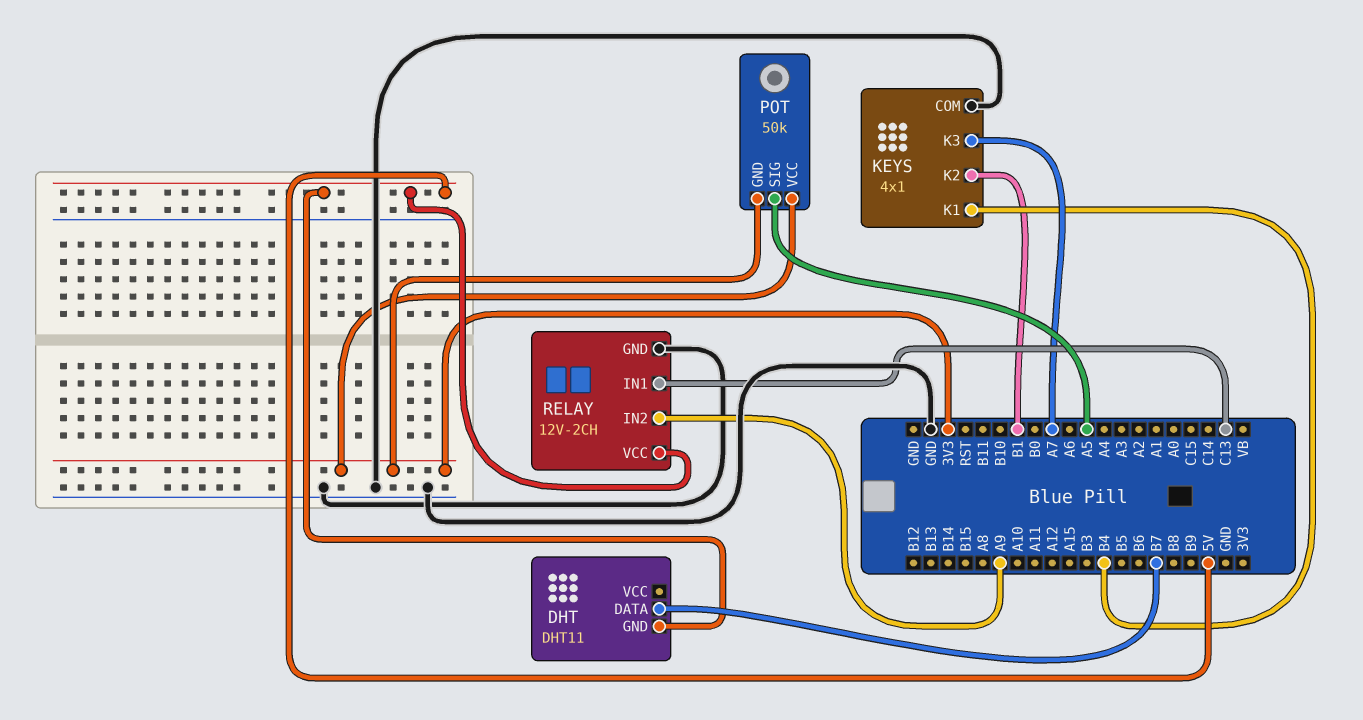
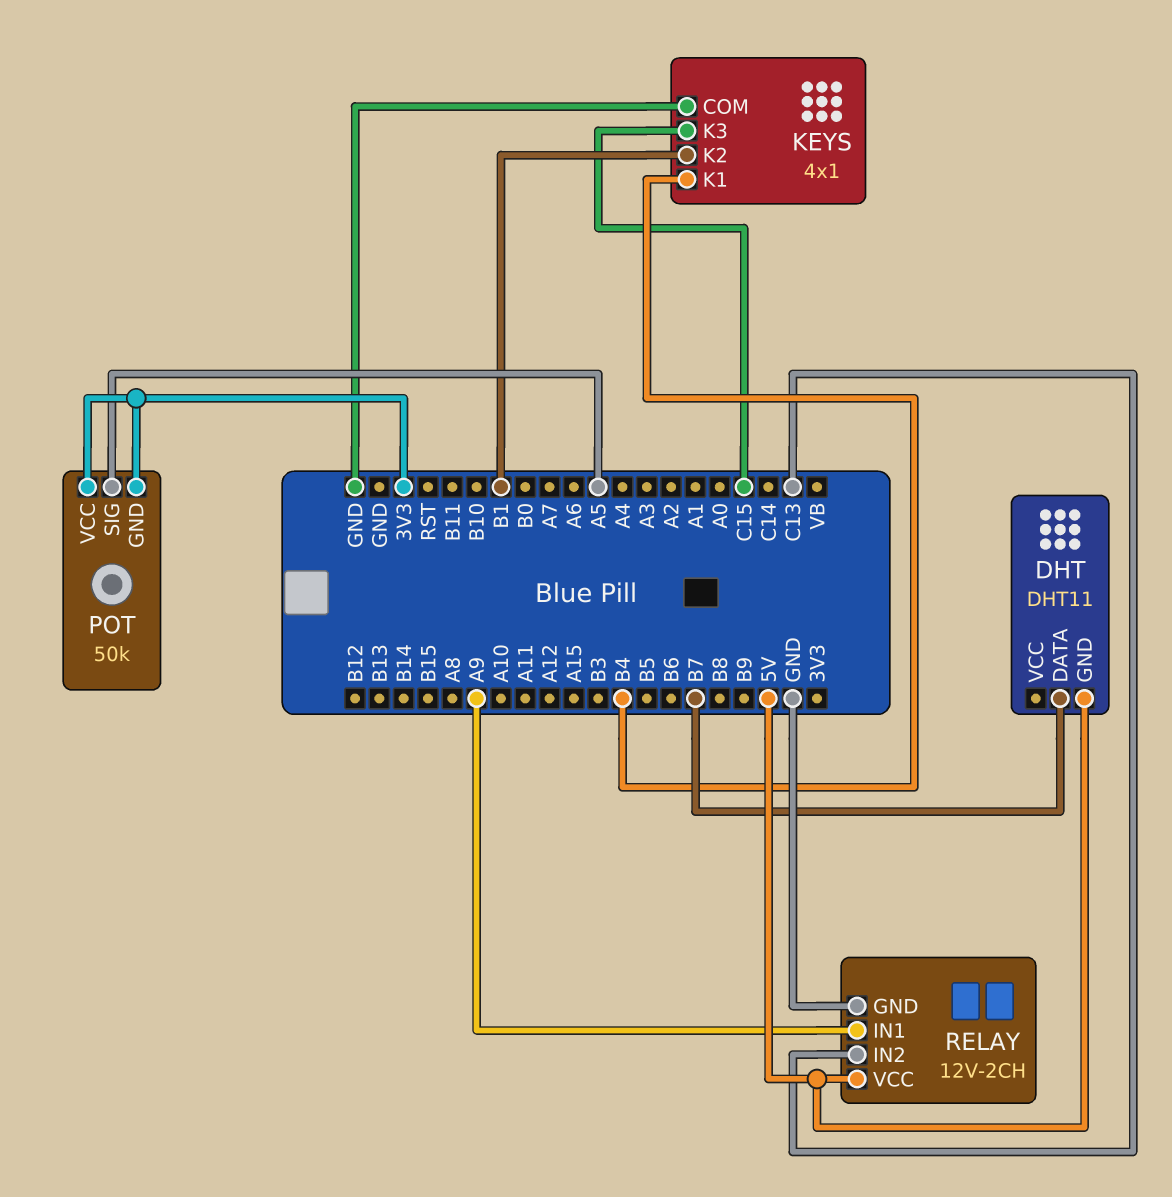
KEYS pin K3: A7 -> C15
RELAY pin IN1: C13 -> A9
RELAY pin IN2: A9 -> C13

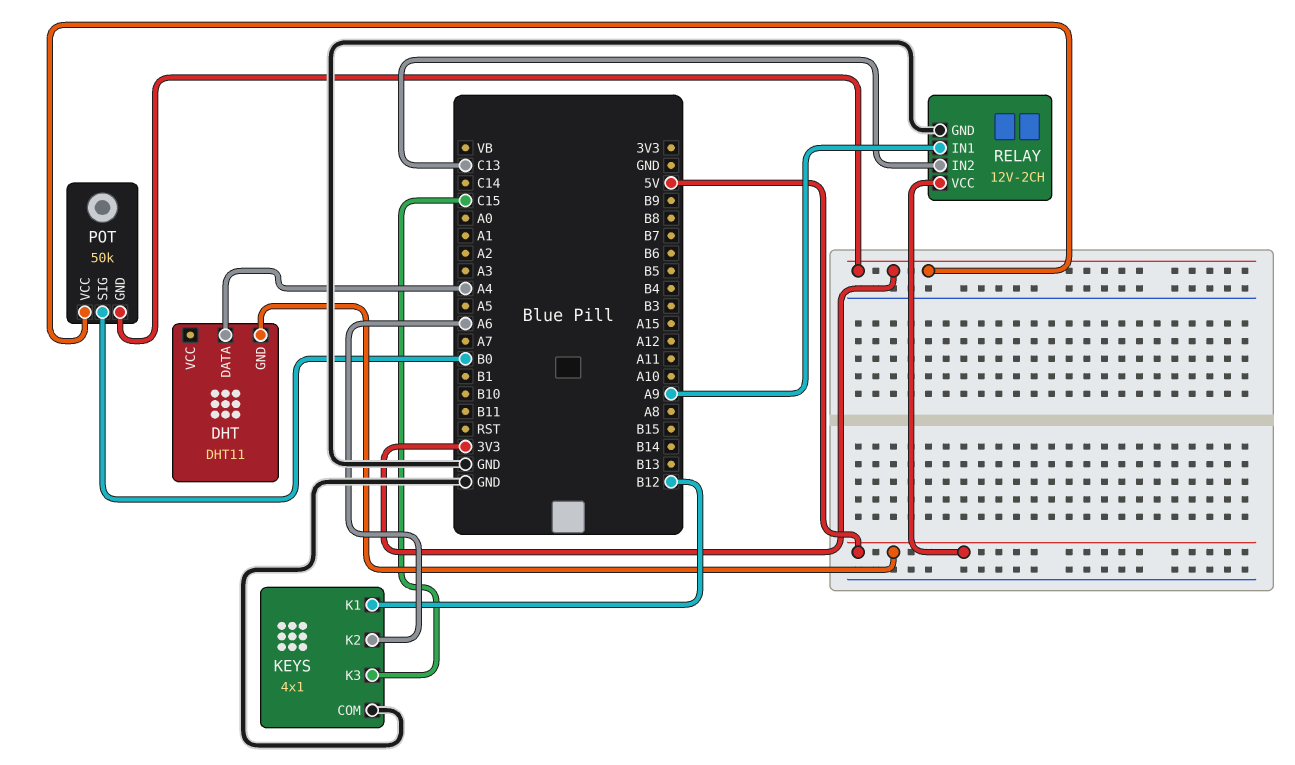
DHT pin DATA: B7 -> A4
KEYS pin K1: B4 -> B12
KEYS pin K2: B1 -> A6
POT pin SIG: A5 -> B0

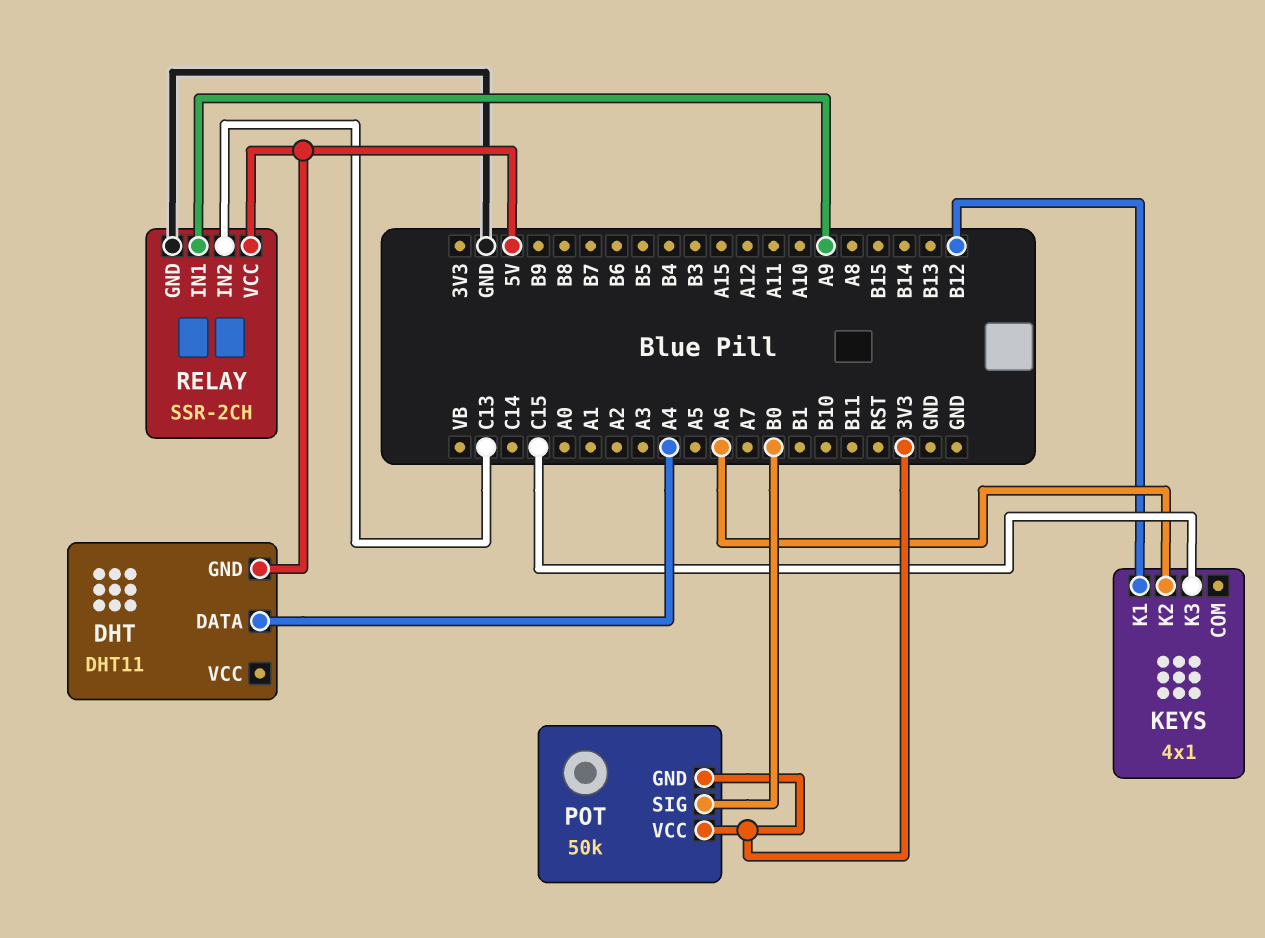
KEYS pin COM: GND -> none
RELAY: 12V-2CH -> SSR-2CH

